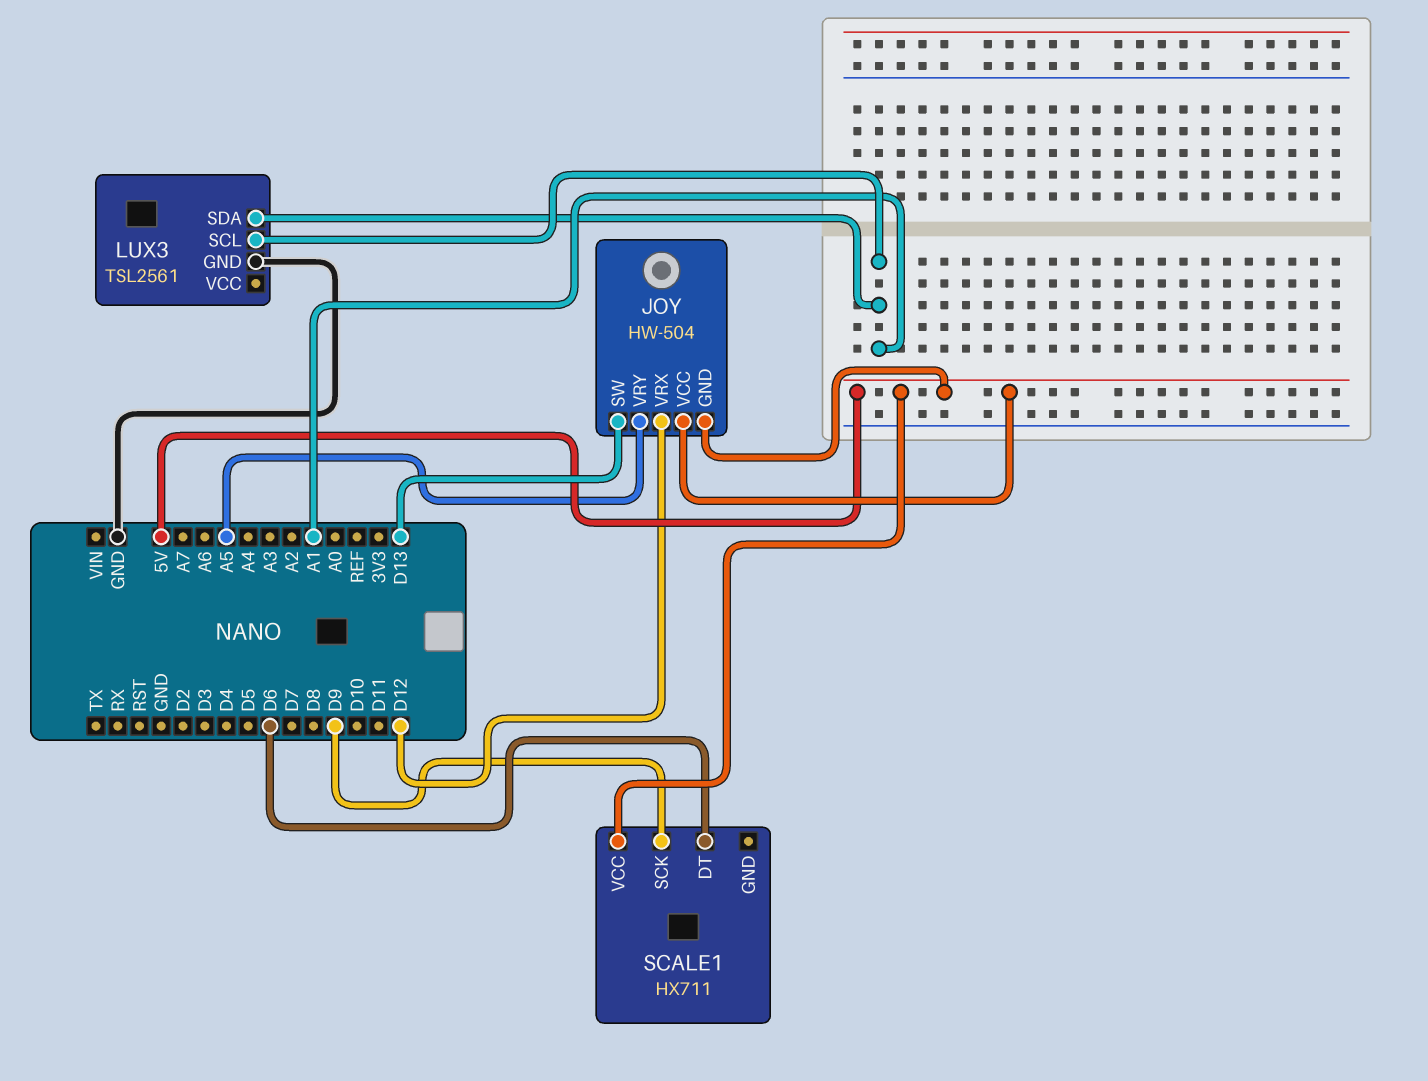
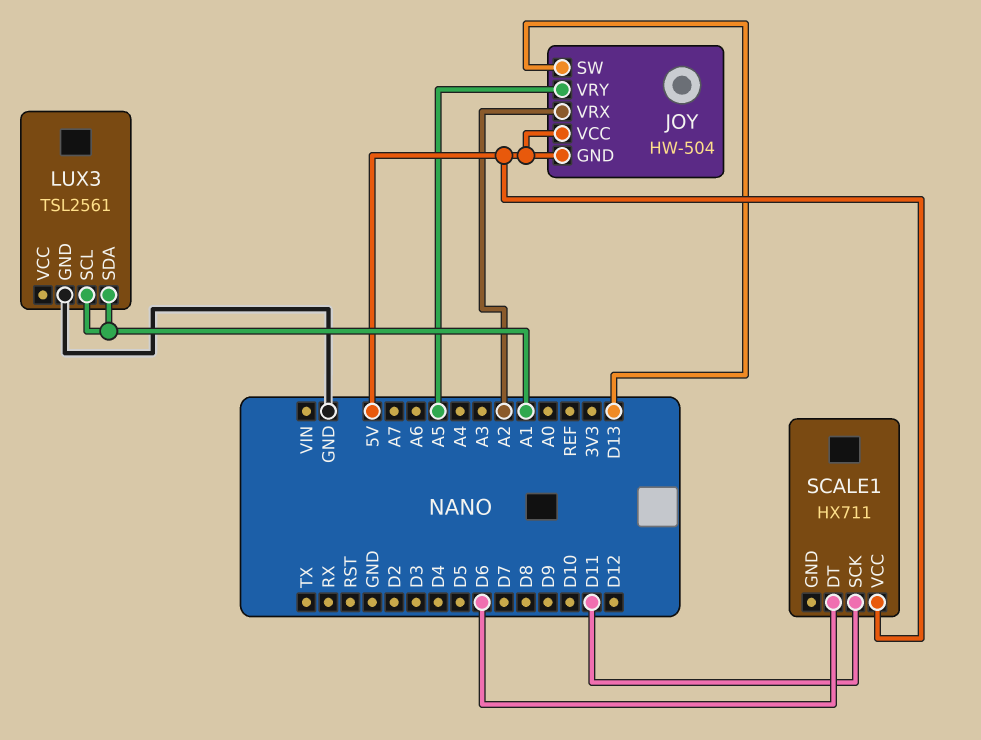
JOY pin VRX: D12 -> A2
SCALE1 pin SCK: D9 -> D11

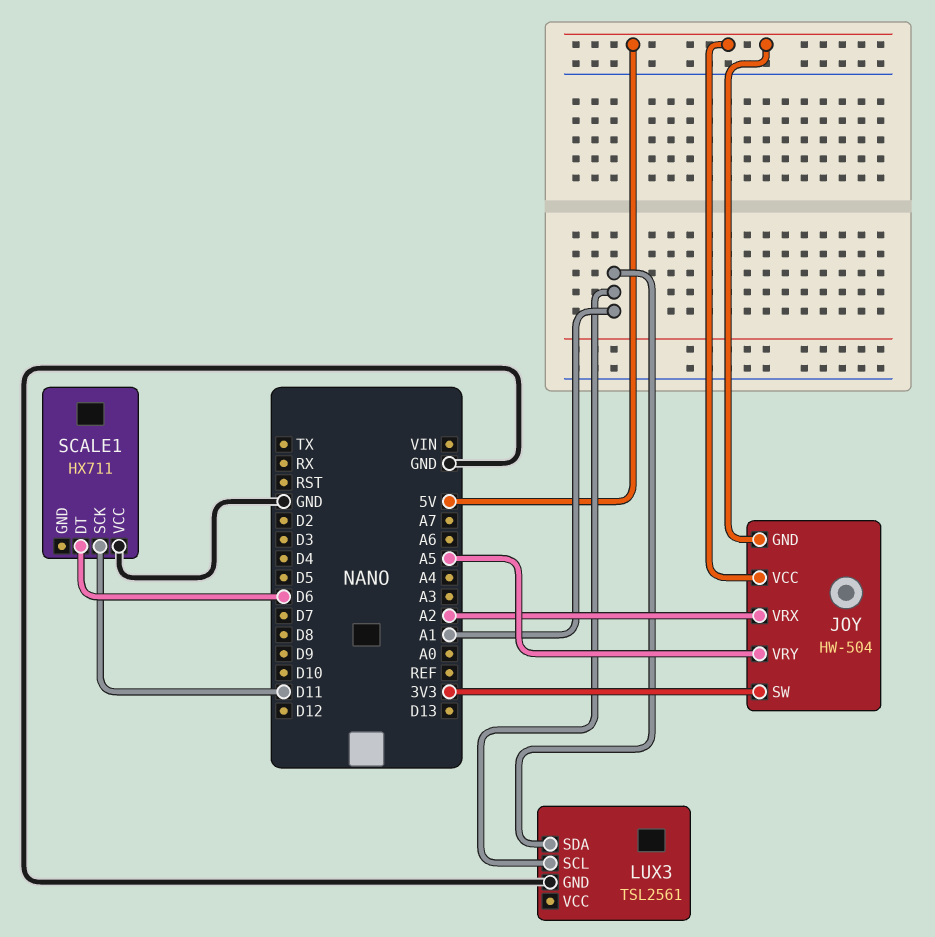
JOY pin SW: D13 -> 3V3
SCALE1 pin VCC: 5V -> GND

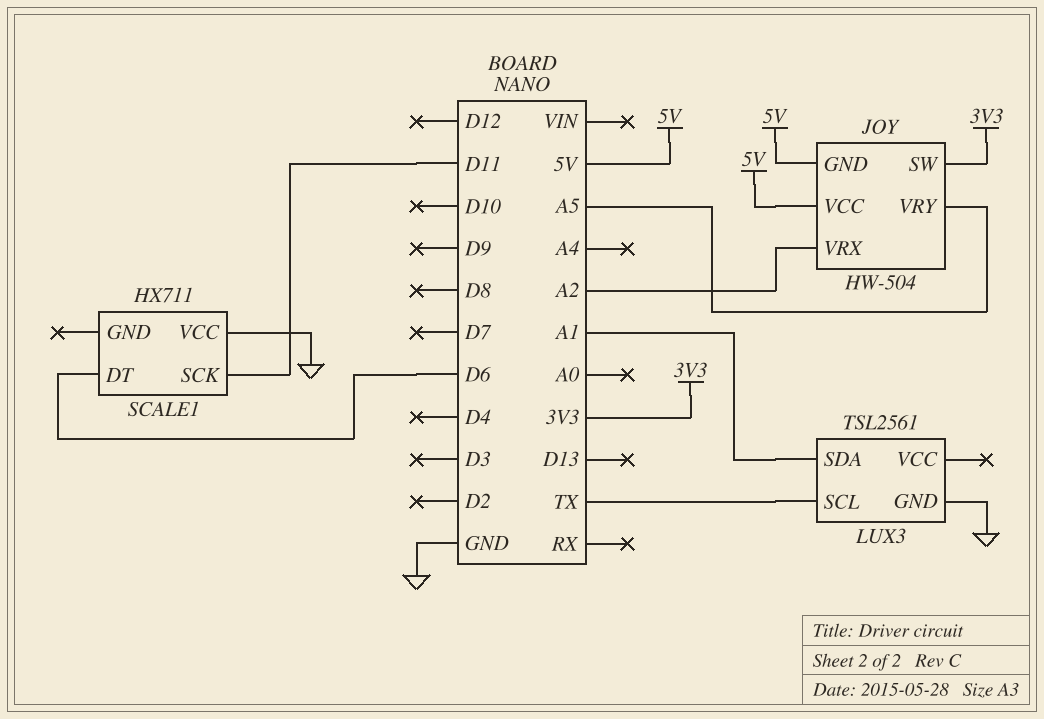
LUX3 pin SCL: A1 -> TX

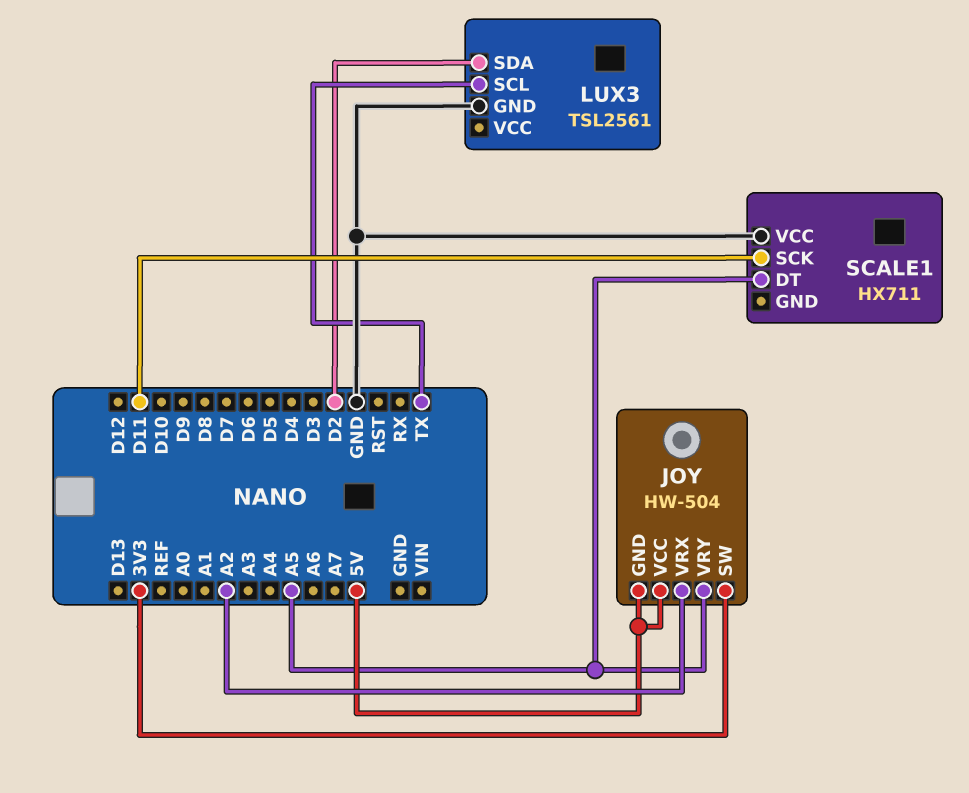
LUX3 pin SDA: A1 -> D2
SCALE1 pin DT: D6 -> A5

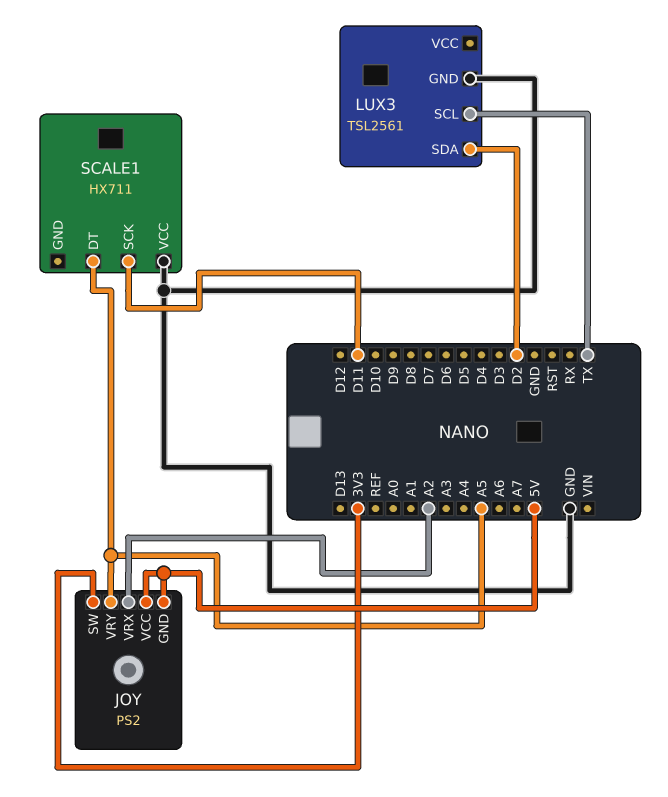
JOY: HW-504 -> PS2

